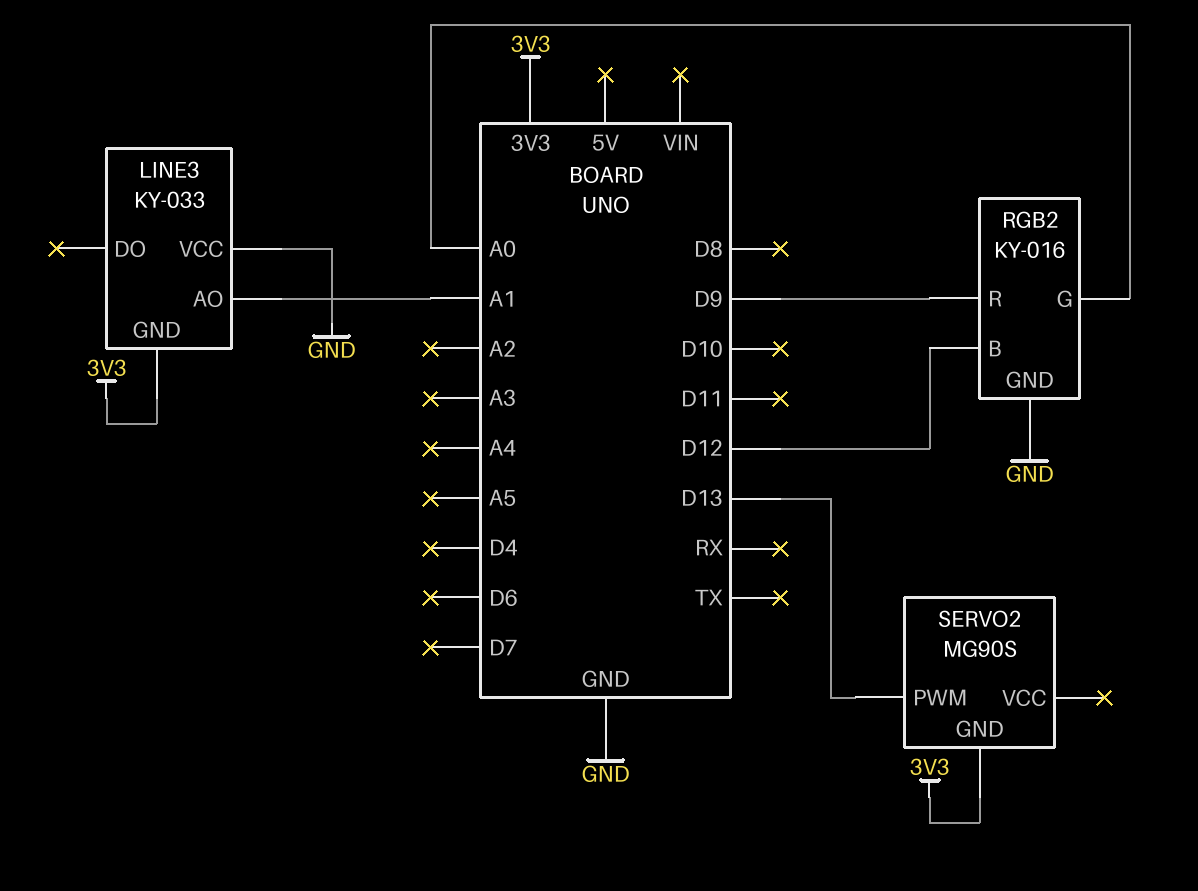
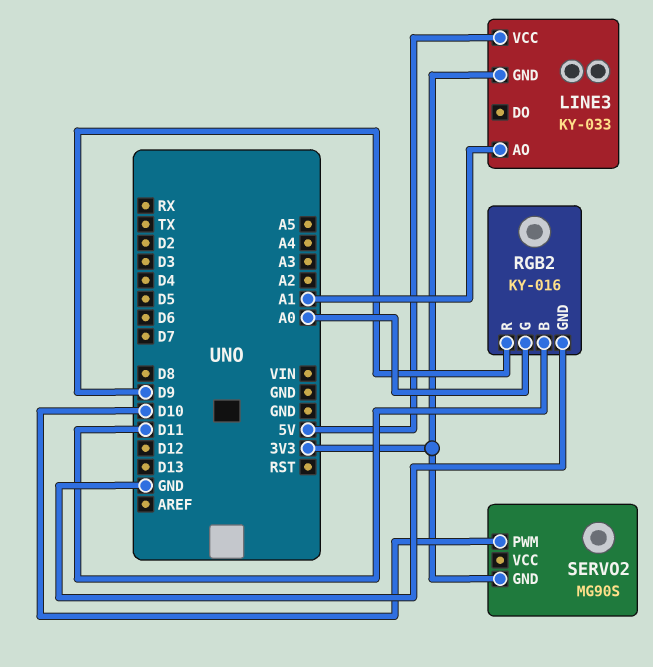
LINE3 pin VCC: GND -> 5V
RGB2 pin B: D12 -> D11
SERVO2 pin PWM: D13 -> D10

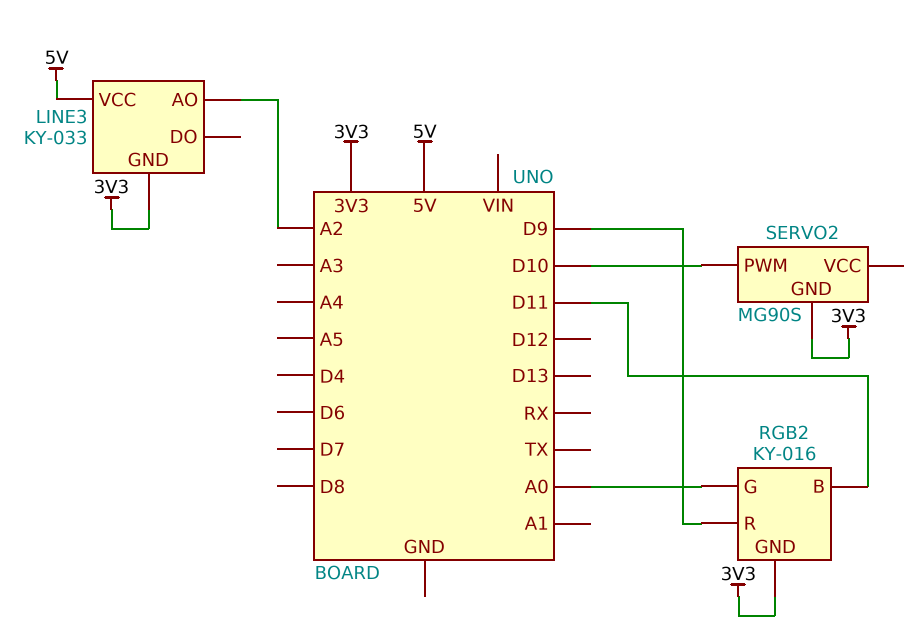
LINE3 pin AO: A1 -> A2
RGB2 pin GND: GND -> 3V3

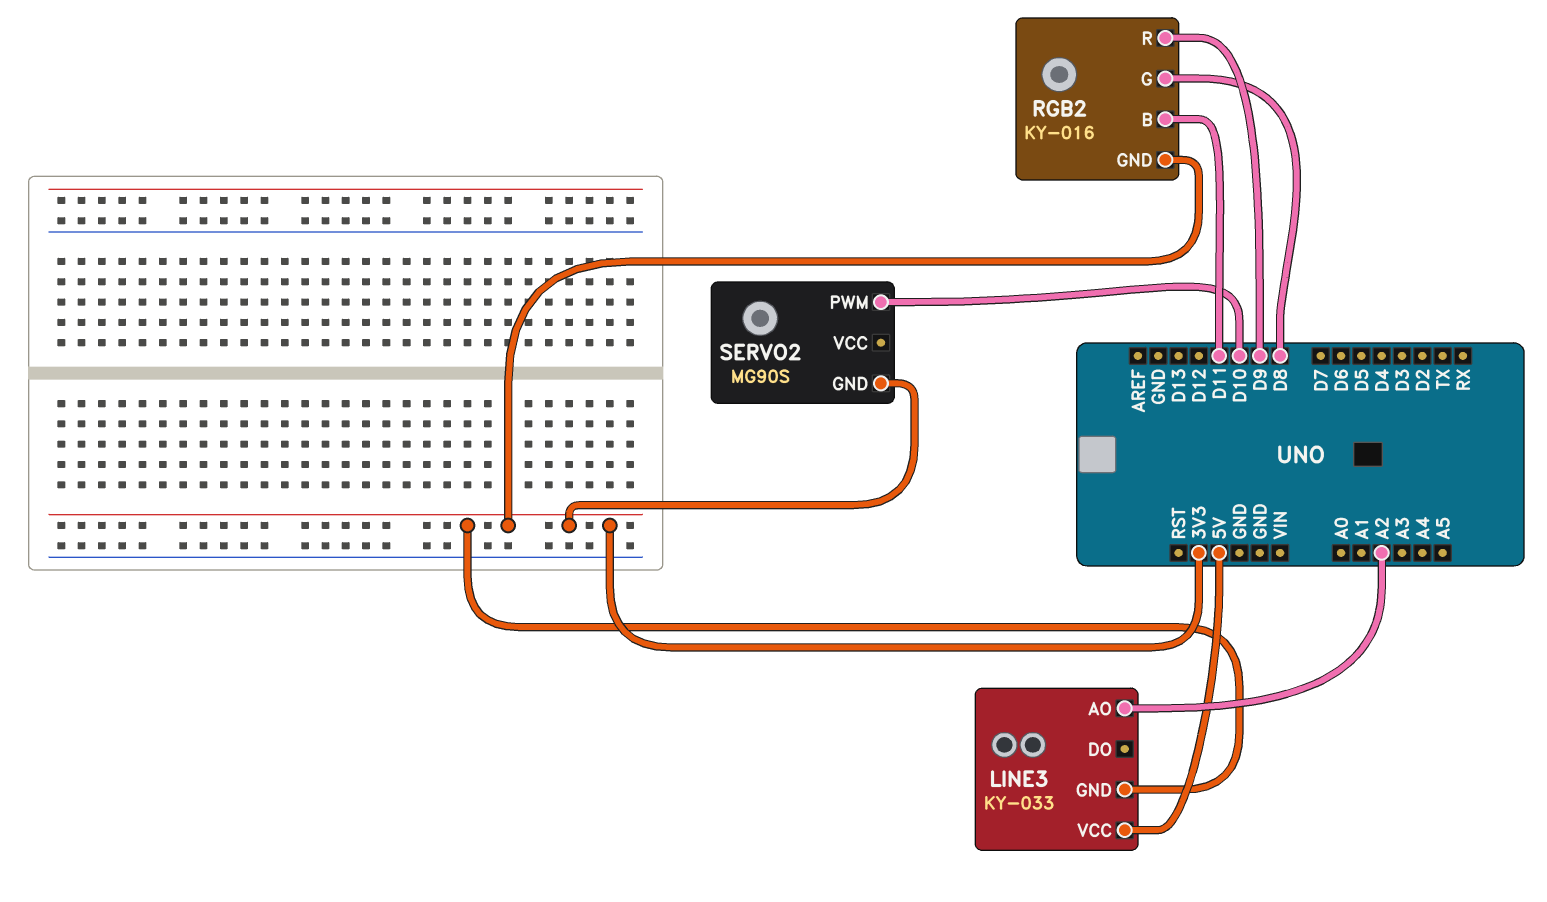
RGB2 pin G: A0 -> D8

